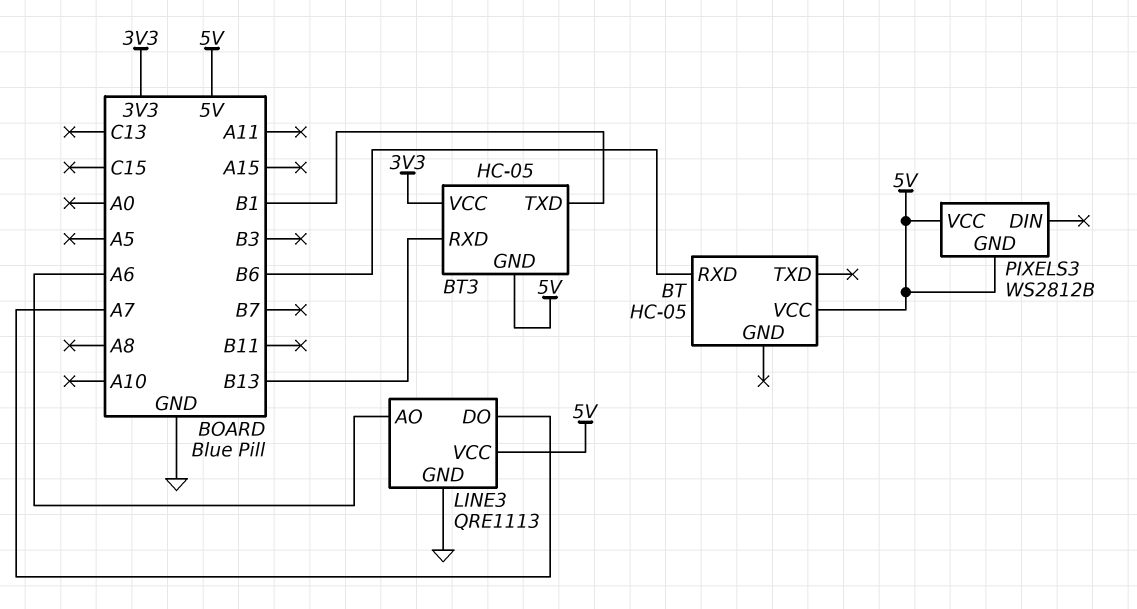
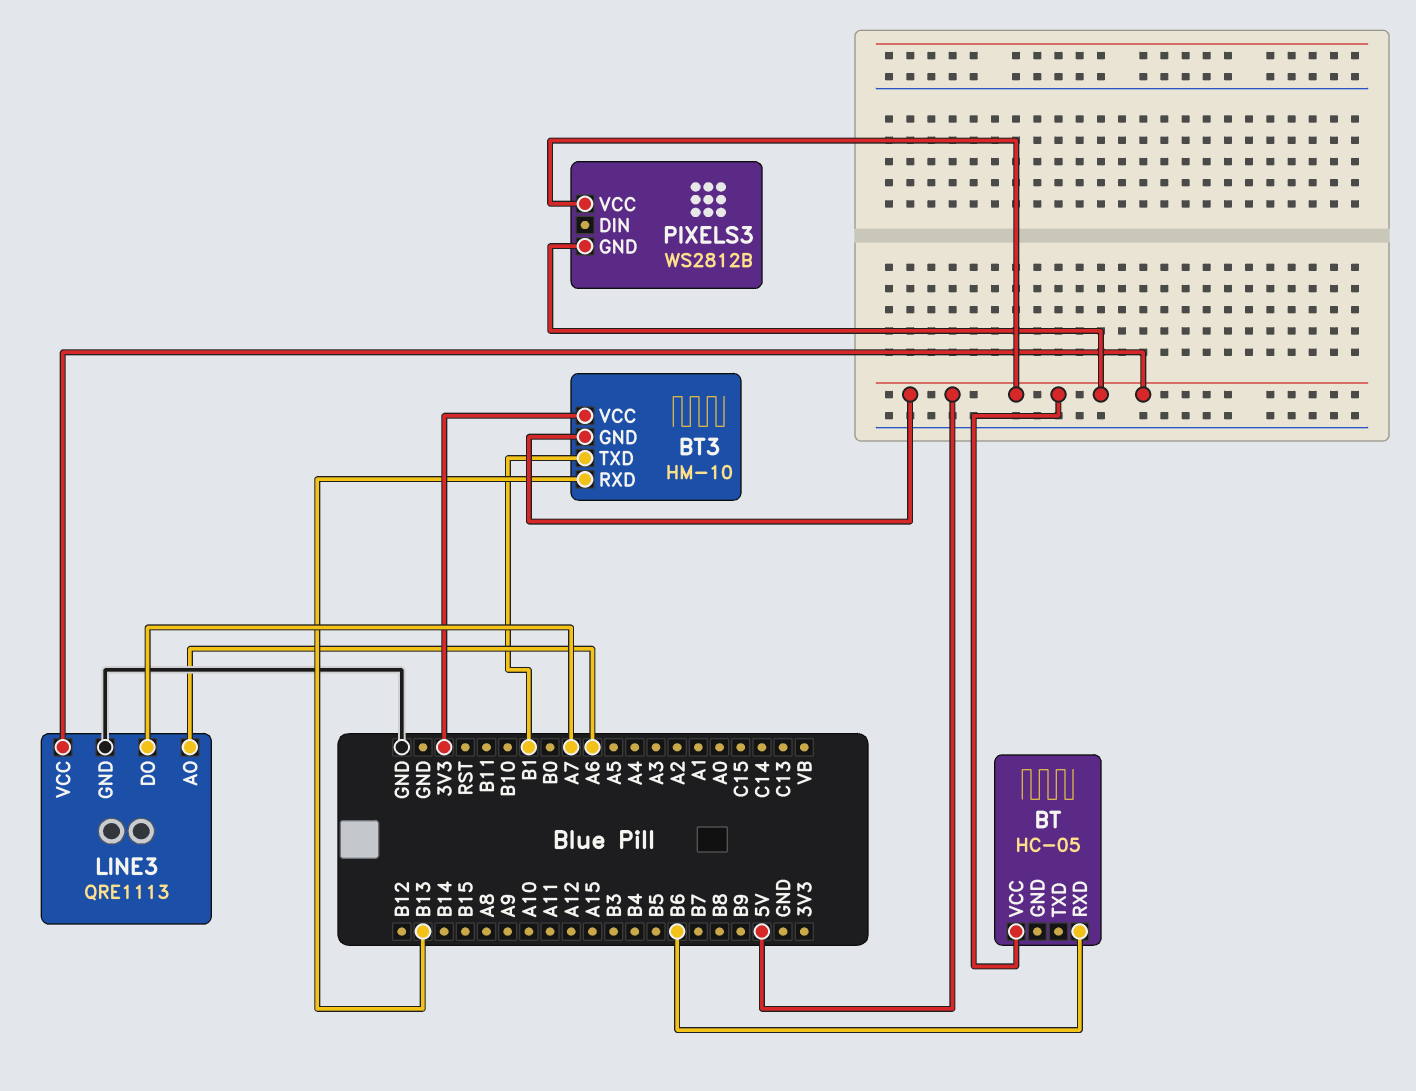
BT3: HC-05 -> HM-10

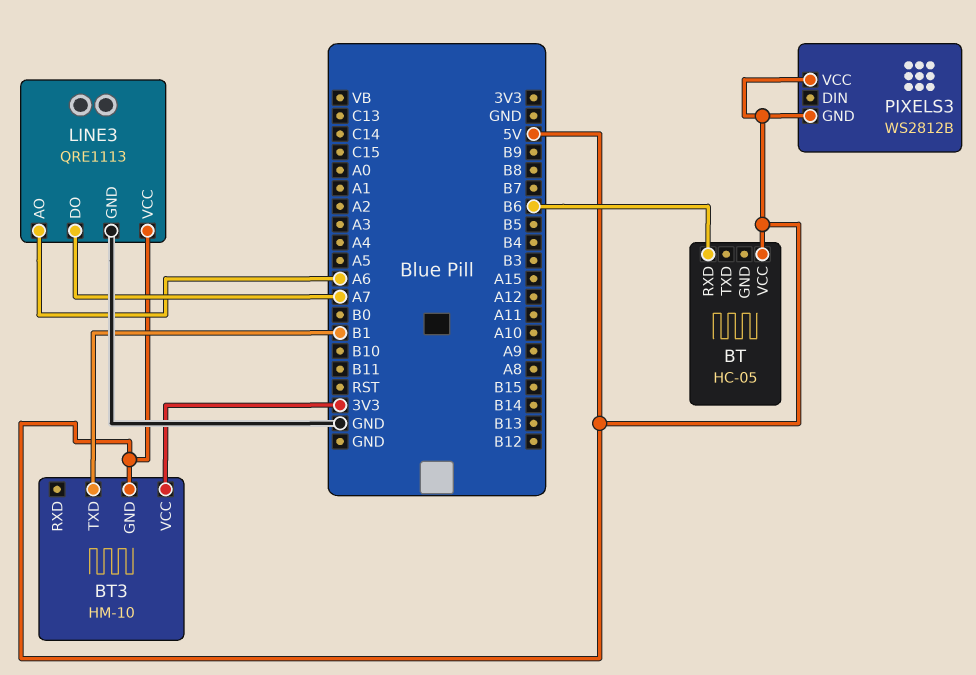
BT3 pin RXD: B13 -> none

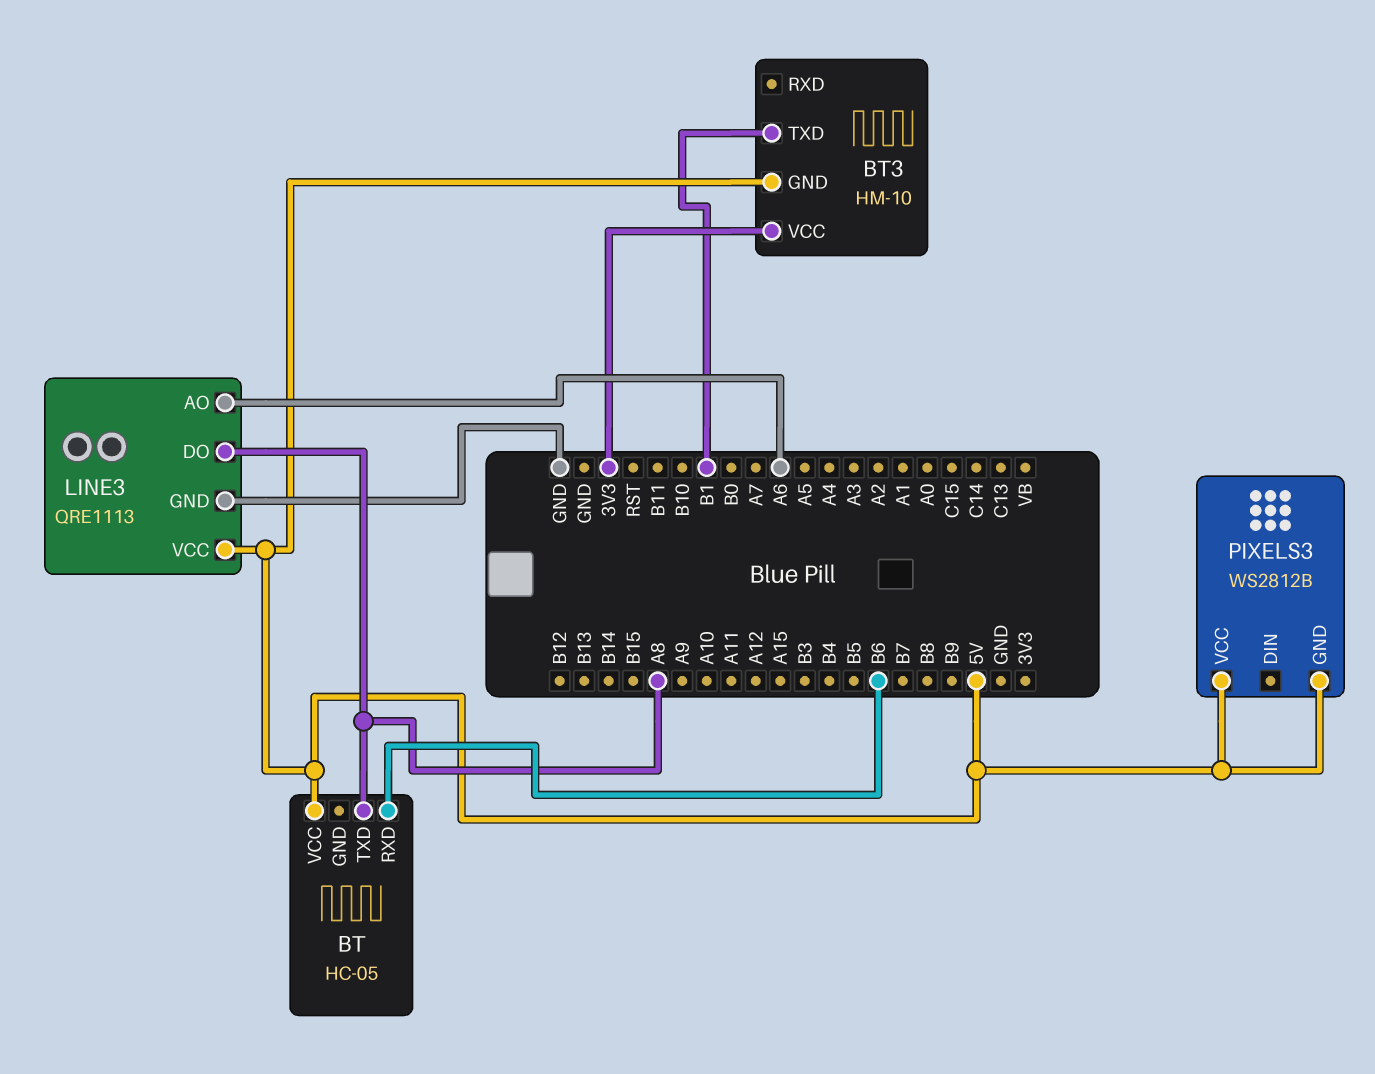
BT pin TXD: none -> A8
LINE3 pin DO: A7 -> A8

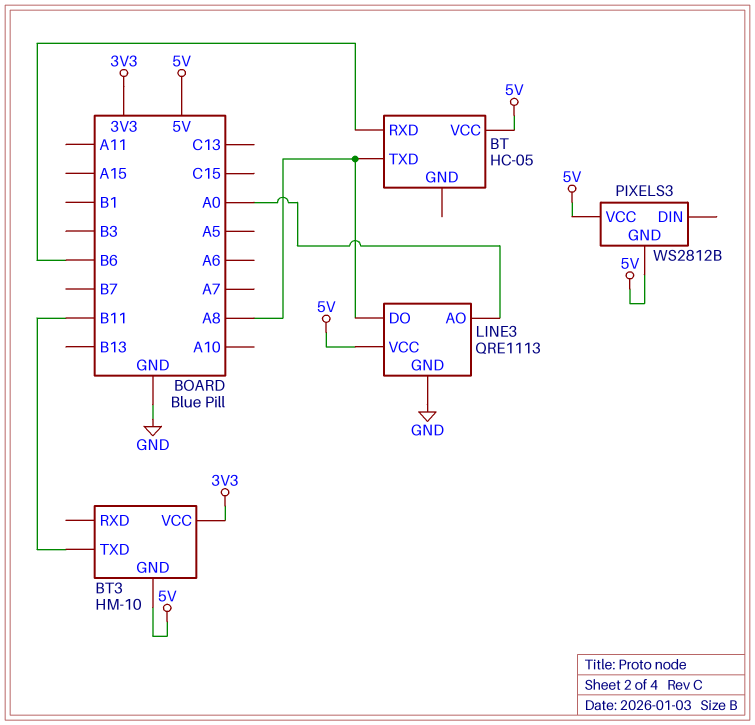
BT3 pin TXD: B1 -> B11
LINE3 pin AO: A6 -> A0

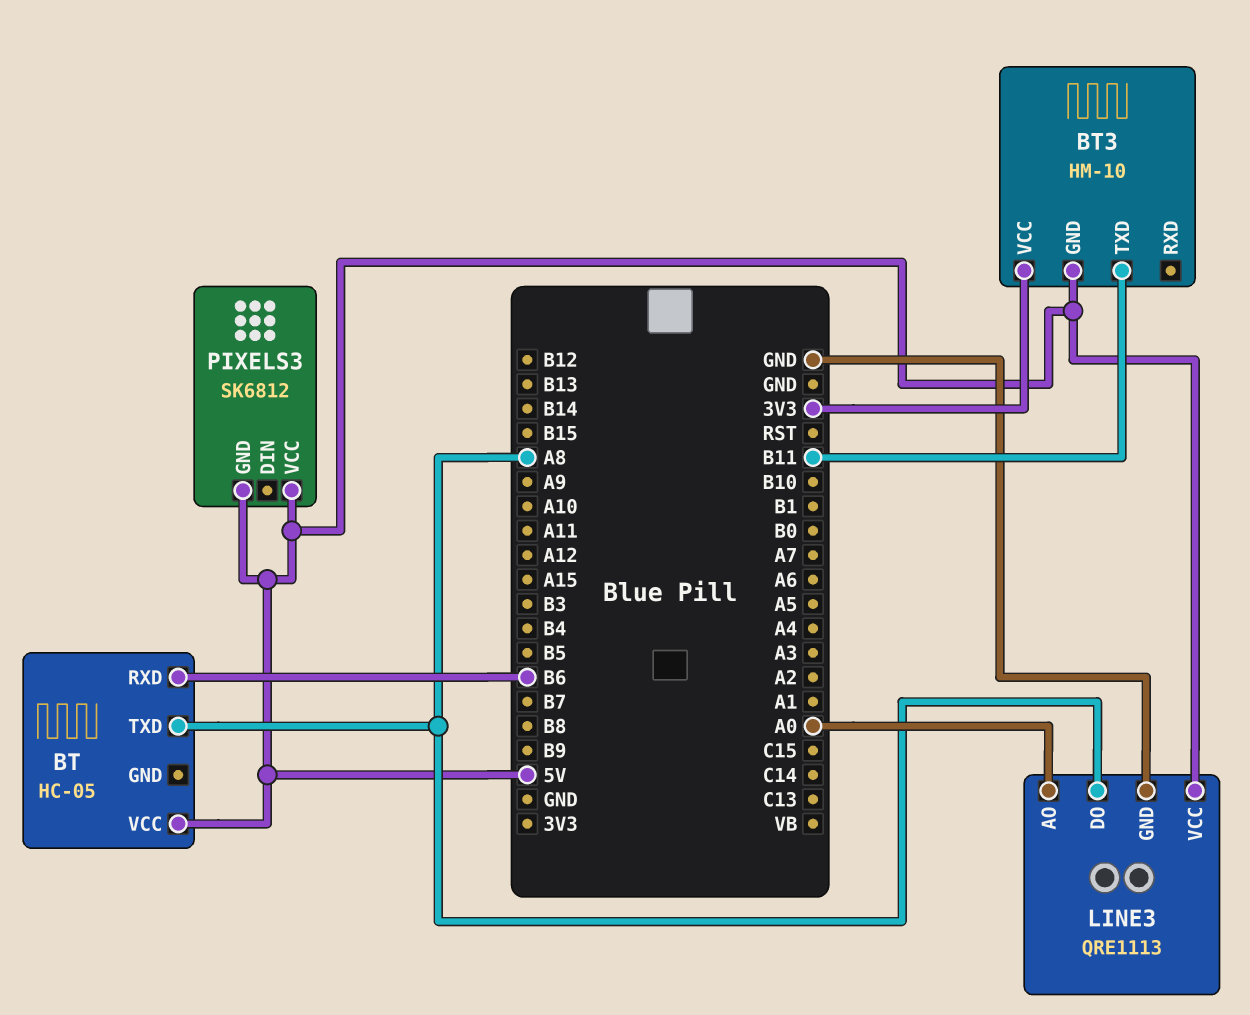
PIXELS3: WS2812B -> SK6812

